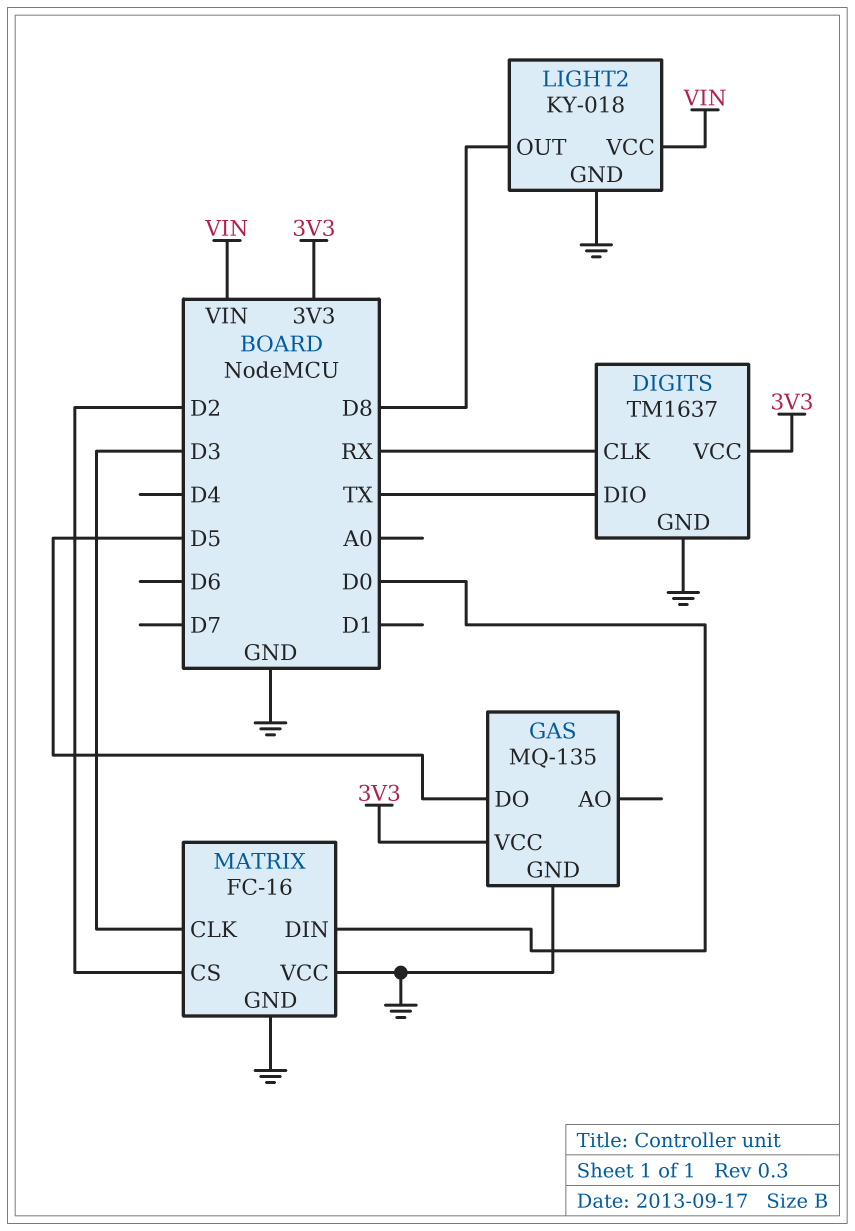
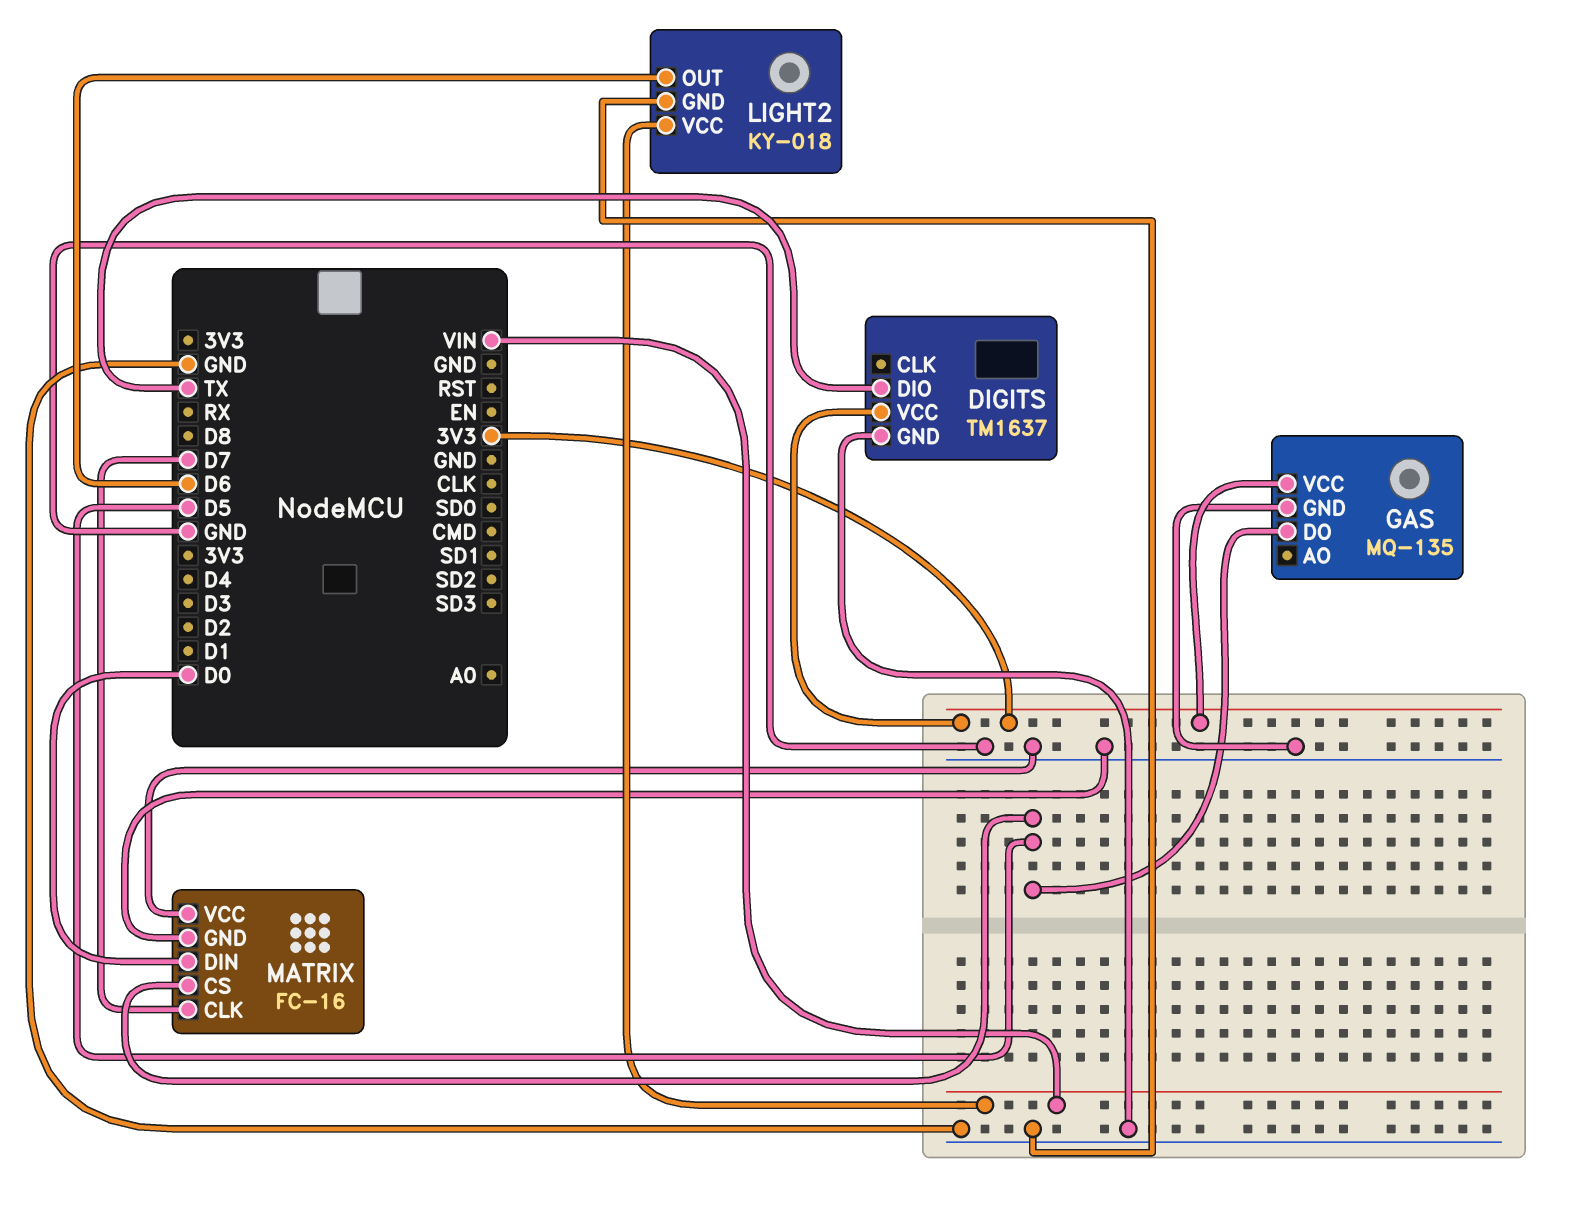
DIGITS pin CLK: RX -> none
LIGHT2 pin OUT: D8 -> D6
MATRIX pin CLK: D3 -> D7
MATRIX pin CS: D2 -> D5

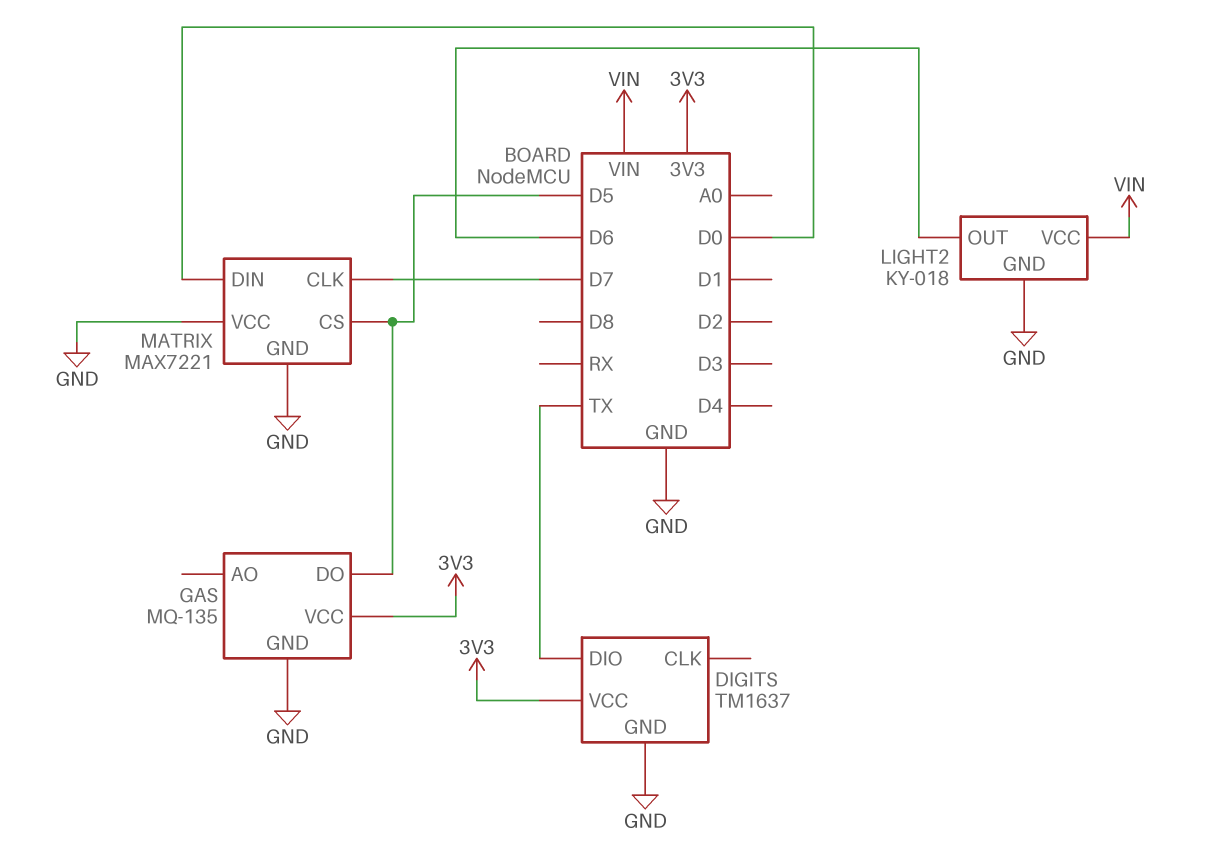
MATRIX: FC-16 -> MAX7221

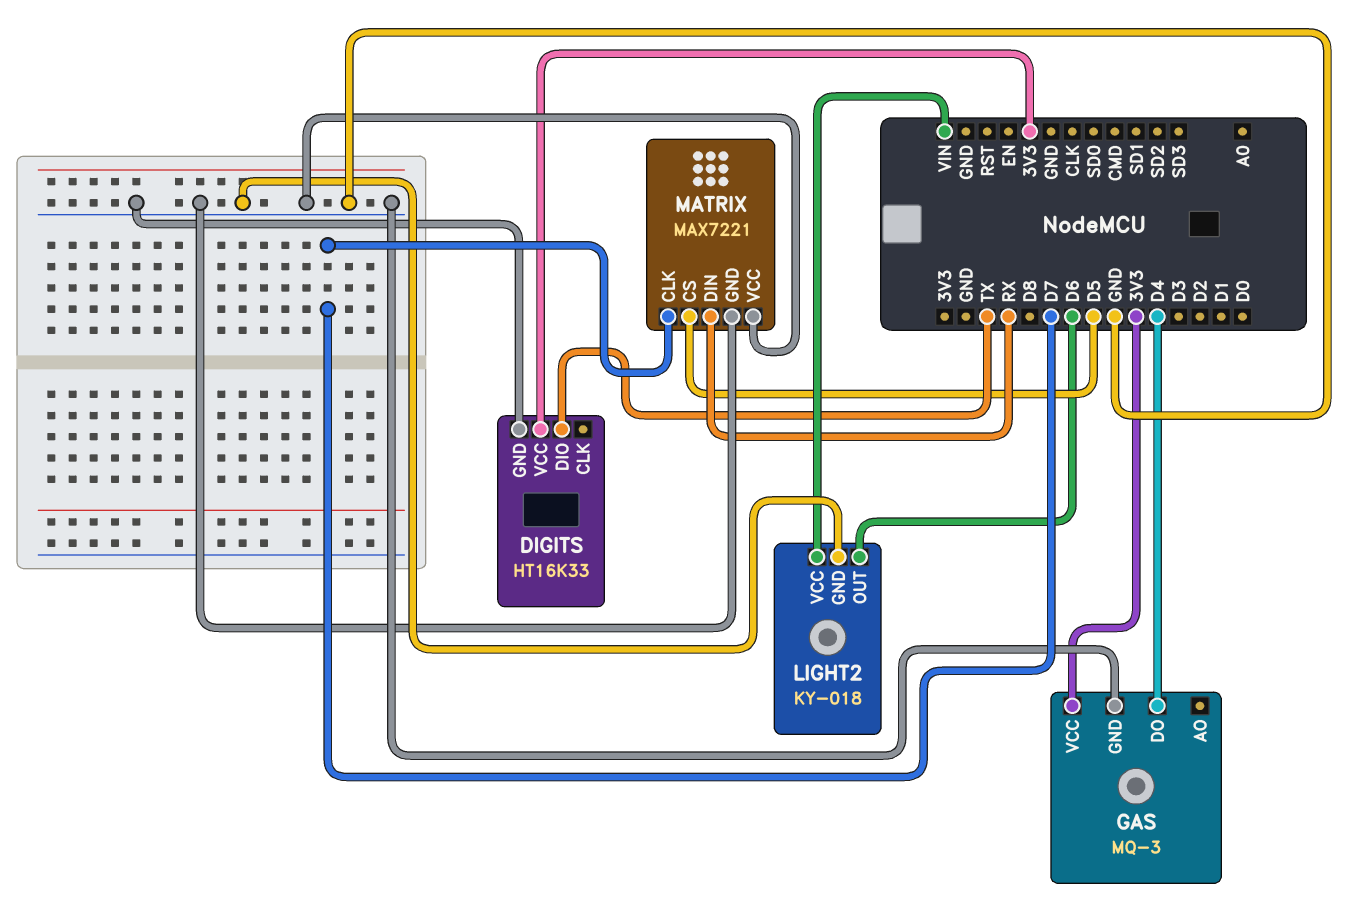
DIGITS: TM1637 -> HT16K33
GAS: MQ-135 -> MQ-3
GAS pin DO: D5 -> D4
MATRIX pin DIN: D0 -> RX

